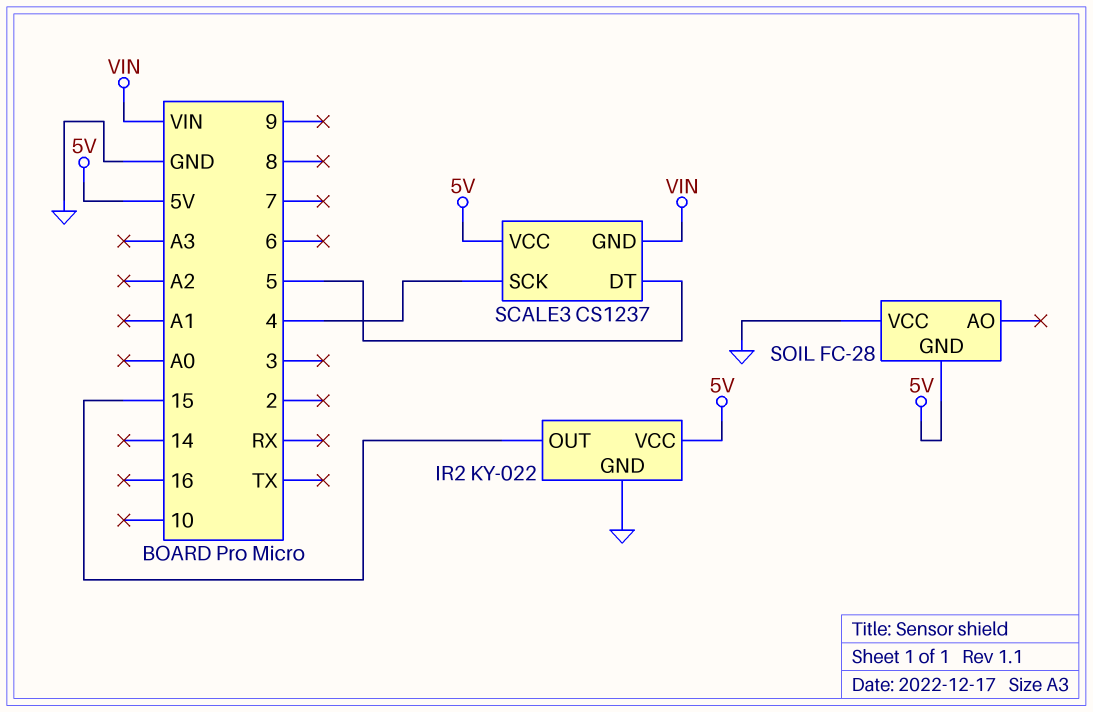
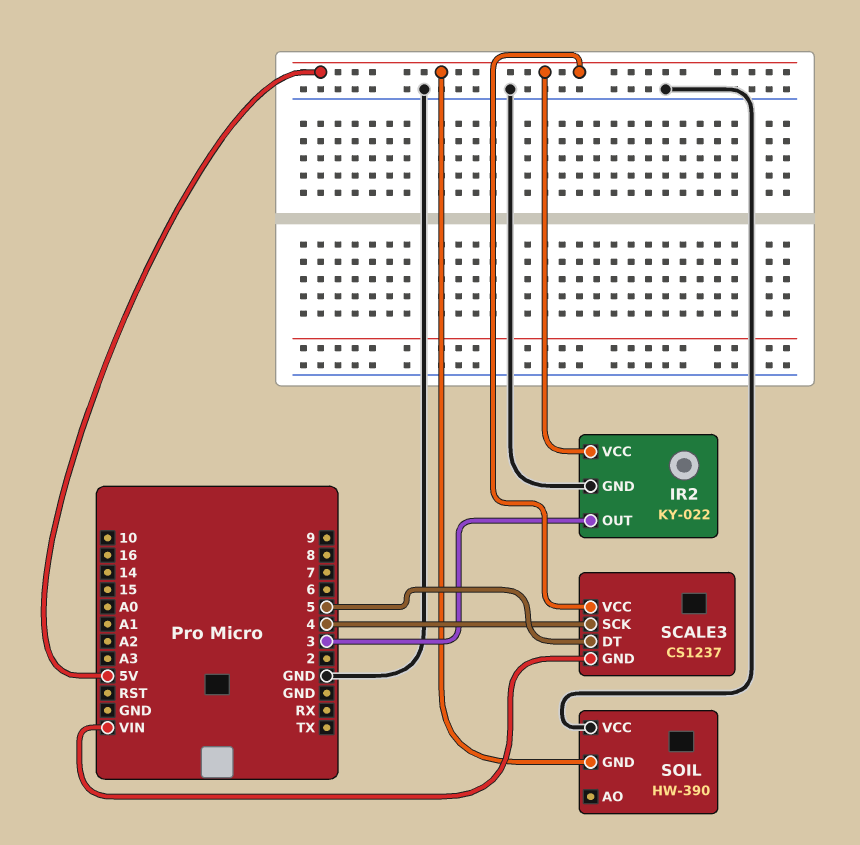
IR2 pin OUT: 15 -> 3
SOIL: FC-28 -> HW-390

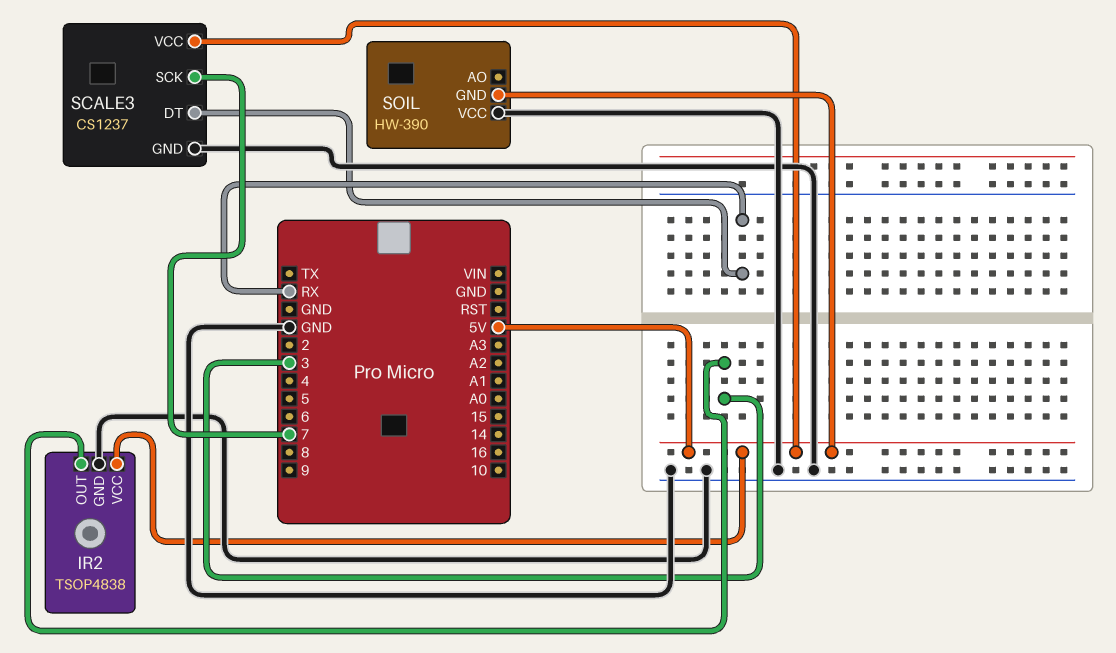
IR2: KY-022 -> TSOP4838
SCALE3 pin DT: 5 -> RX
SCALE3 pin GND: VIN -> GND
SCALE3 pin SCK: 4 -> 7

